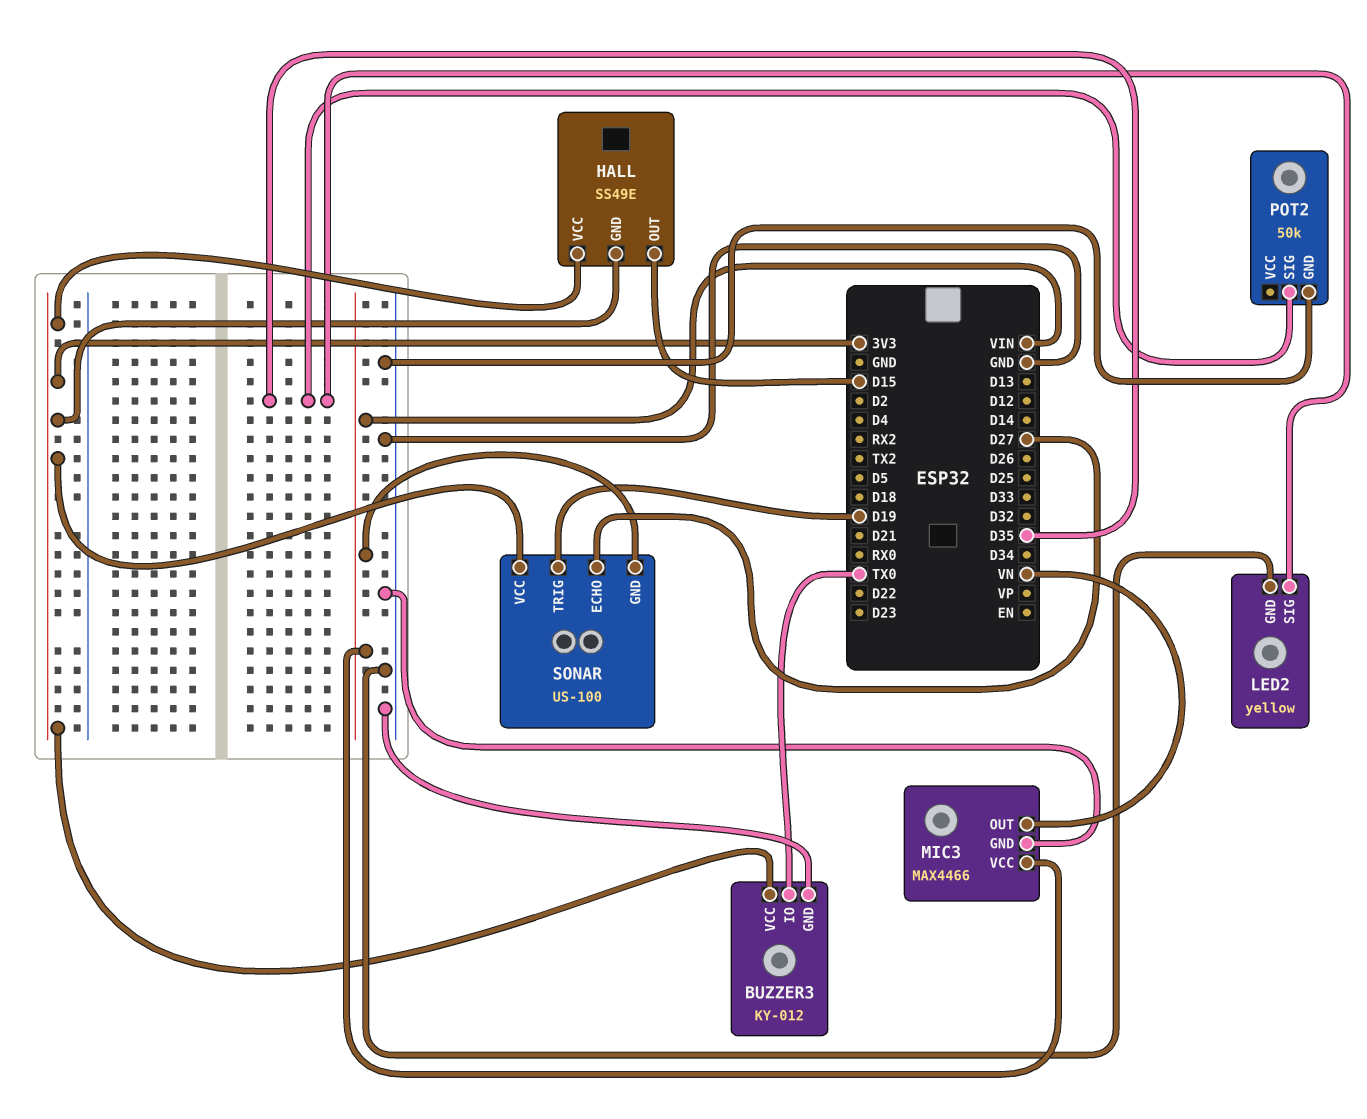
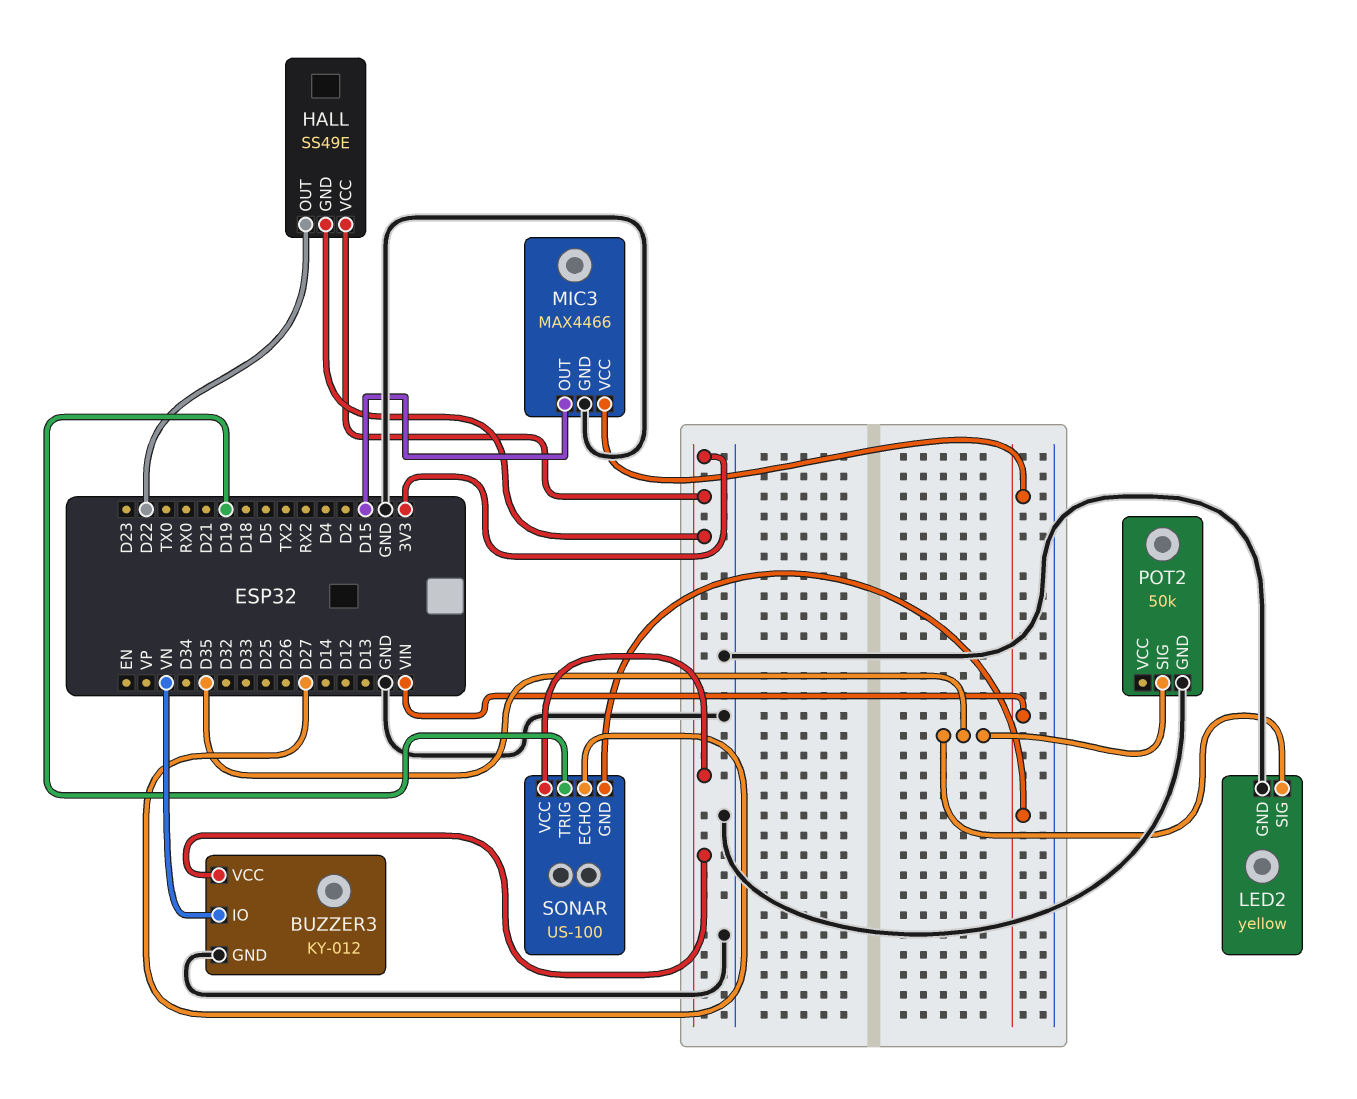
BUZZER3 pin IO: TX0 -> VN
HALL pin OUT: D15 -> D22
MIC3 pin OUT: VN -> D15

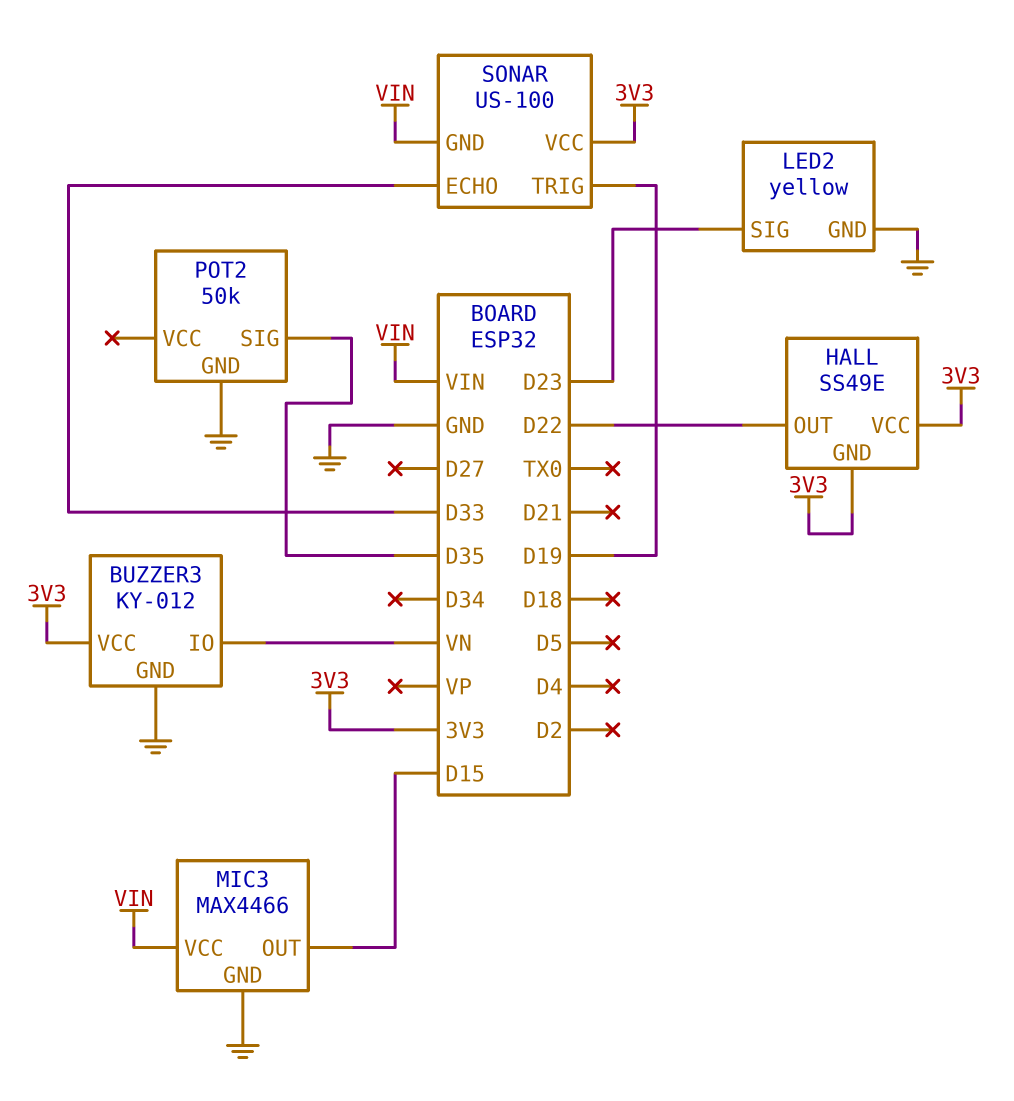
LED2 pin SIG: D35 -> D23
SONAR pin ECHO: D27 -> D33

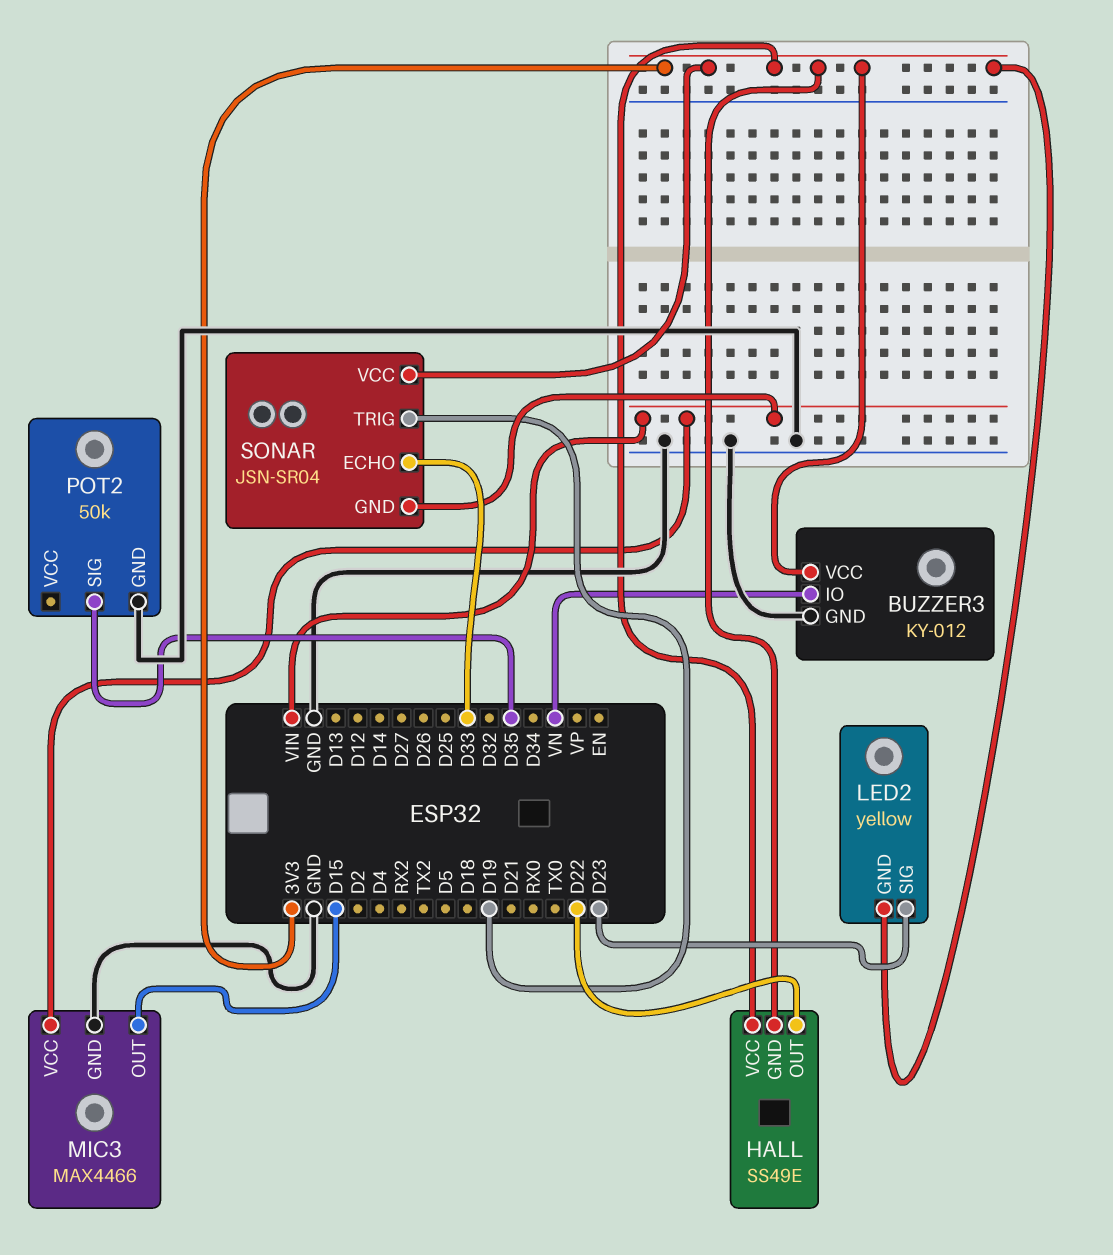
LED2 pin GND: GND -> 3V3
SONAR: US-100 -> JSN-SR04

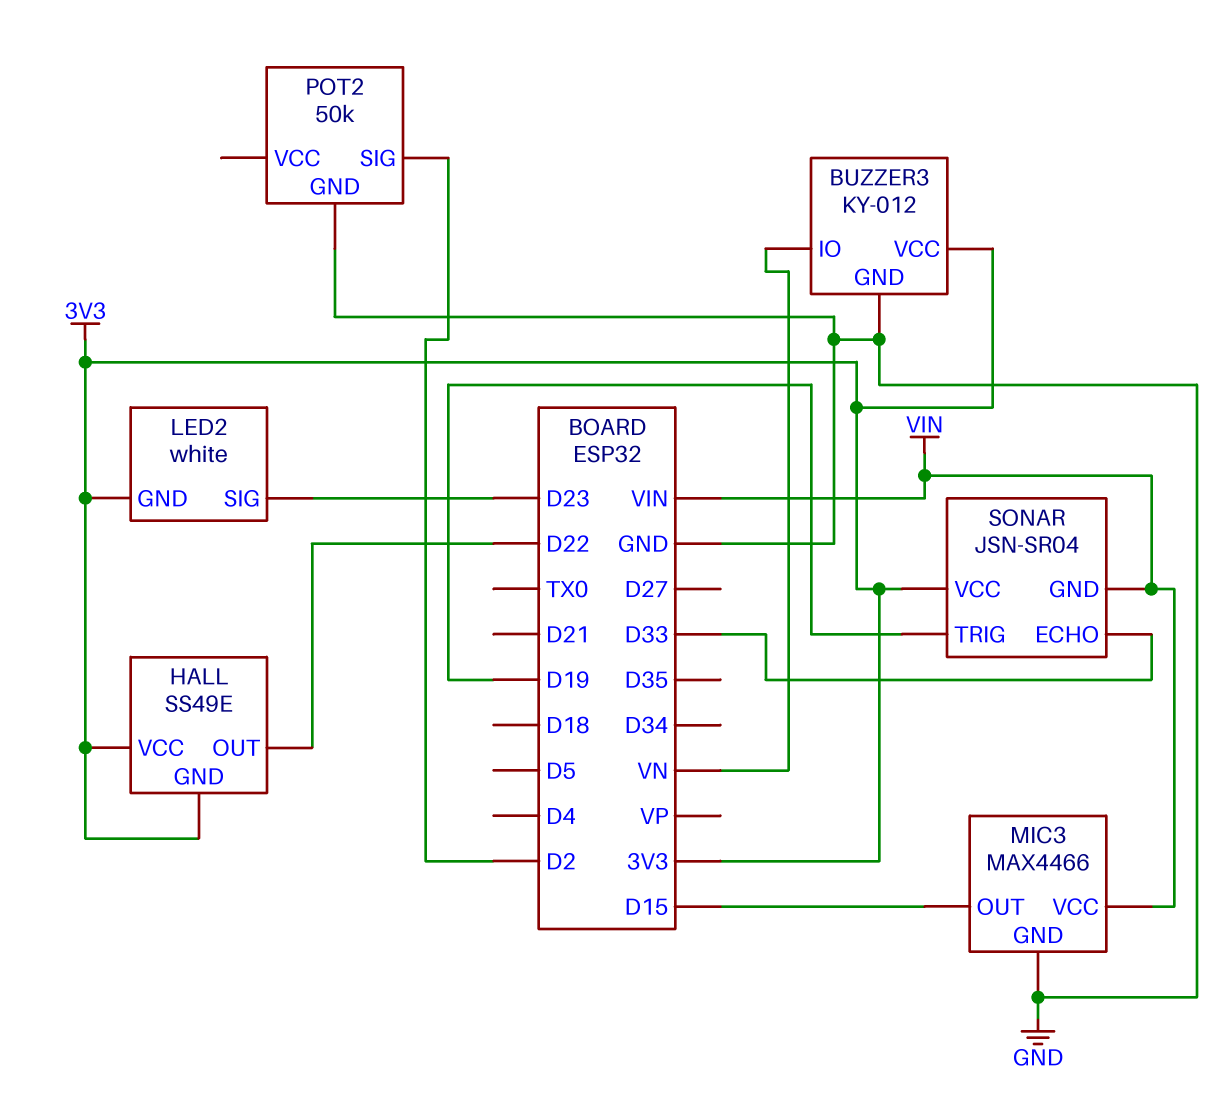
LED2: yellow -> white
POT2 pin SIG: D35 -> D2

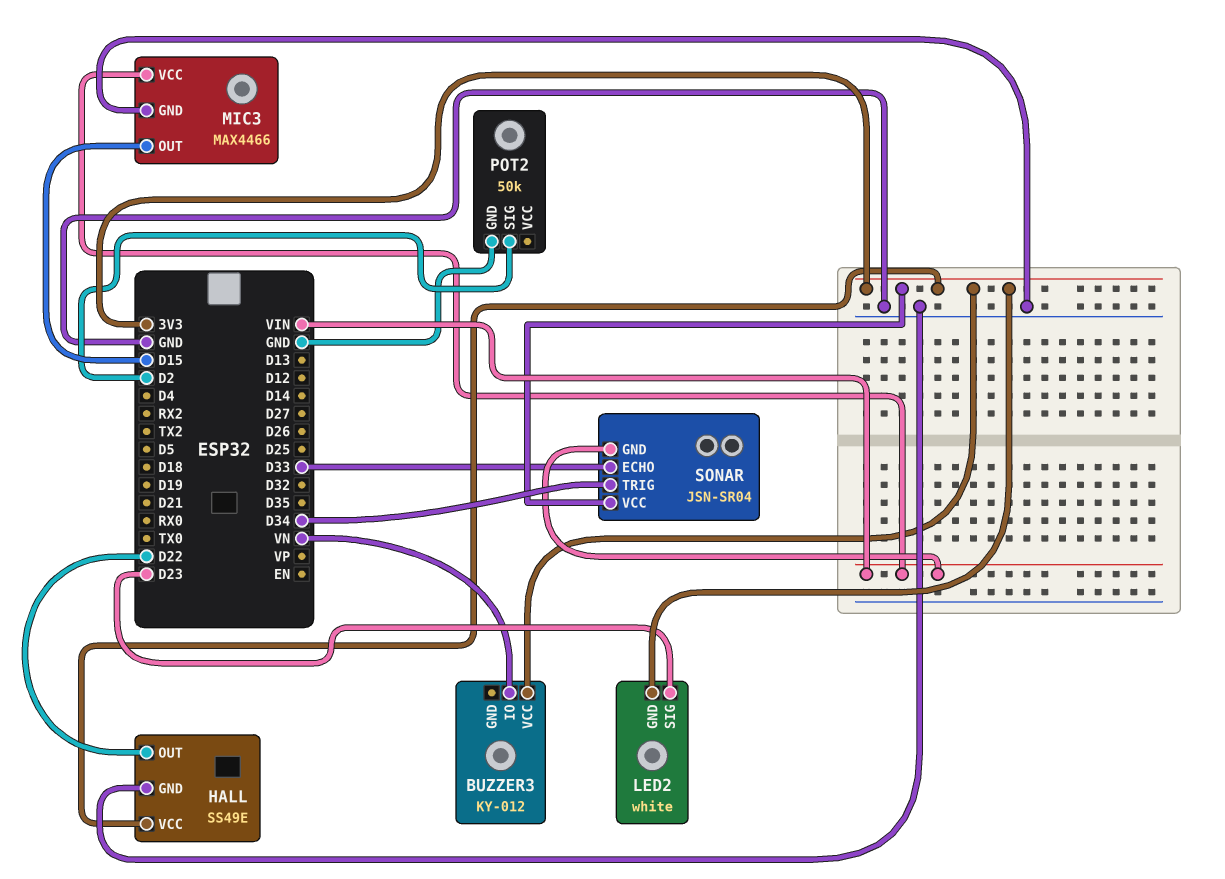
BUZZER3 pin GND: GND -> none
HALL pin GND: 3V3 -> GND
SONAR pin TRIG: D19 -> D34

